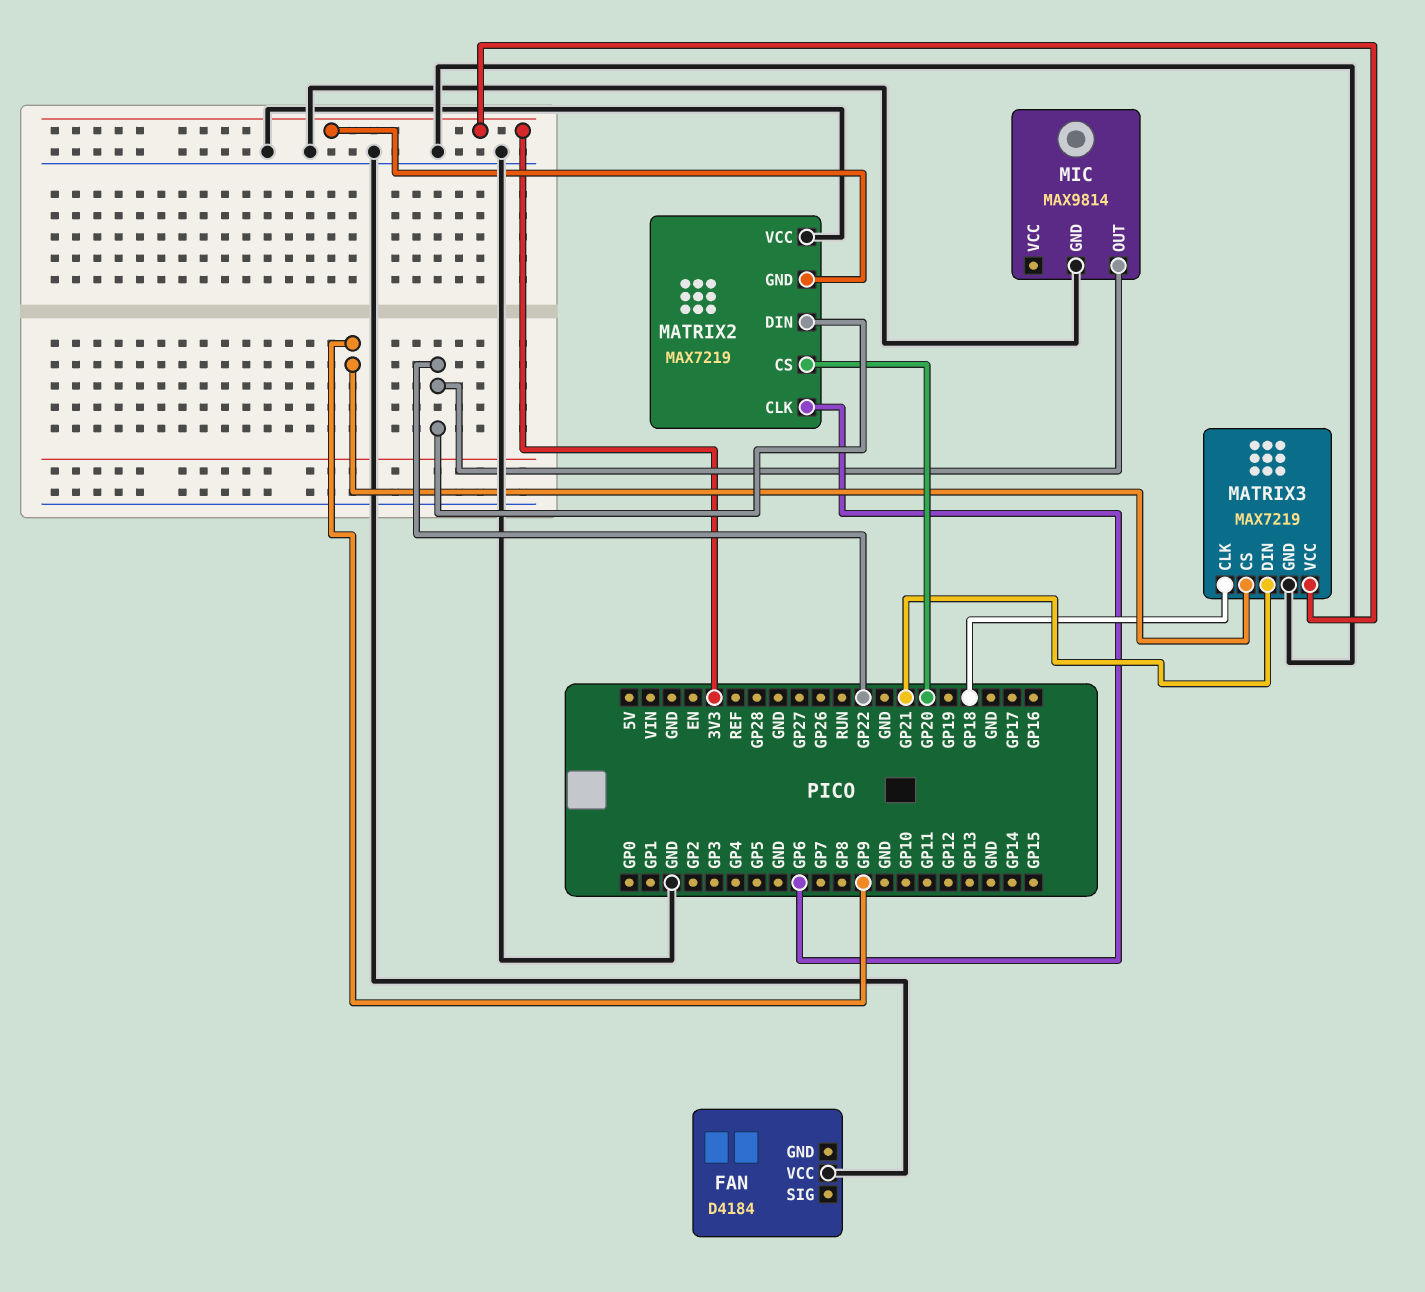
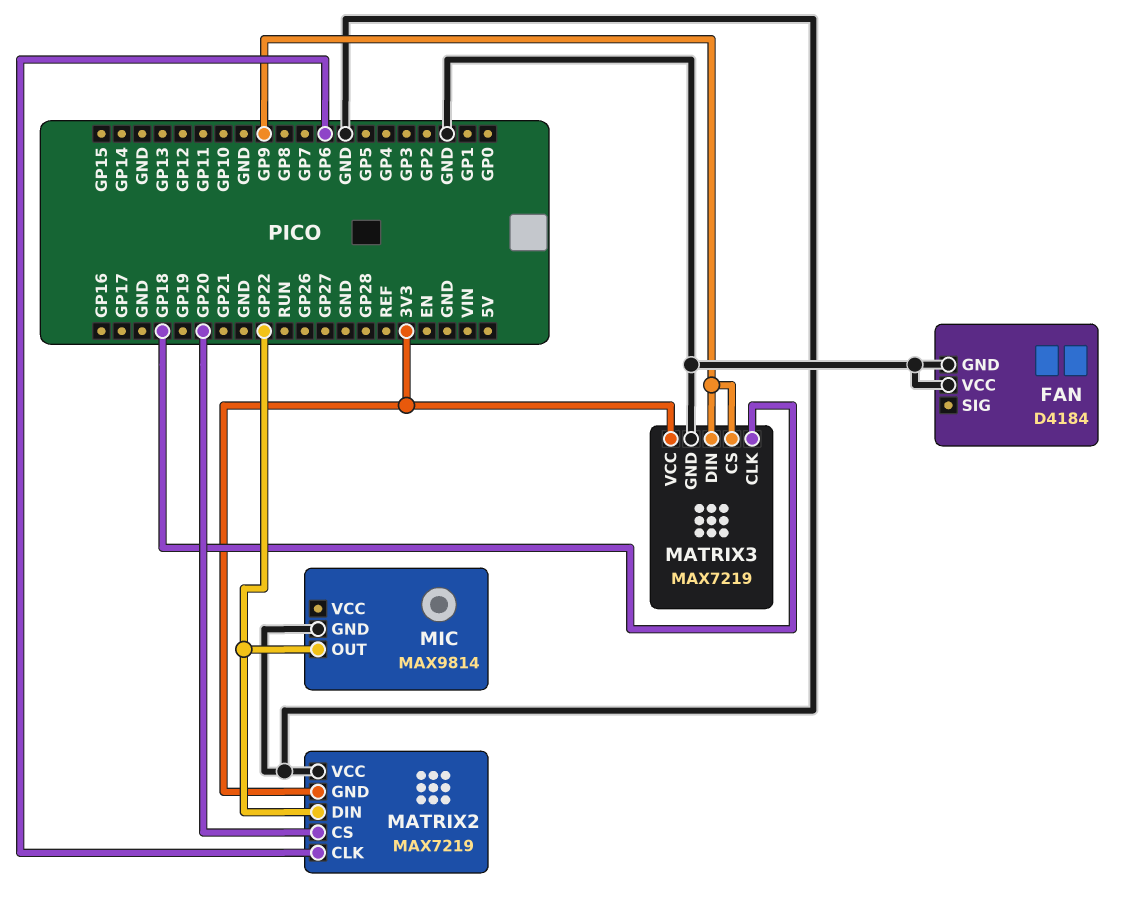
FAN pin GND: none -> GND
MATRIX3 pin DIN: GP21 -> GP9

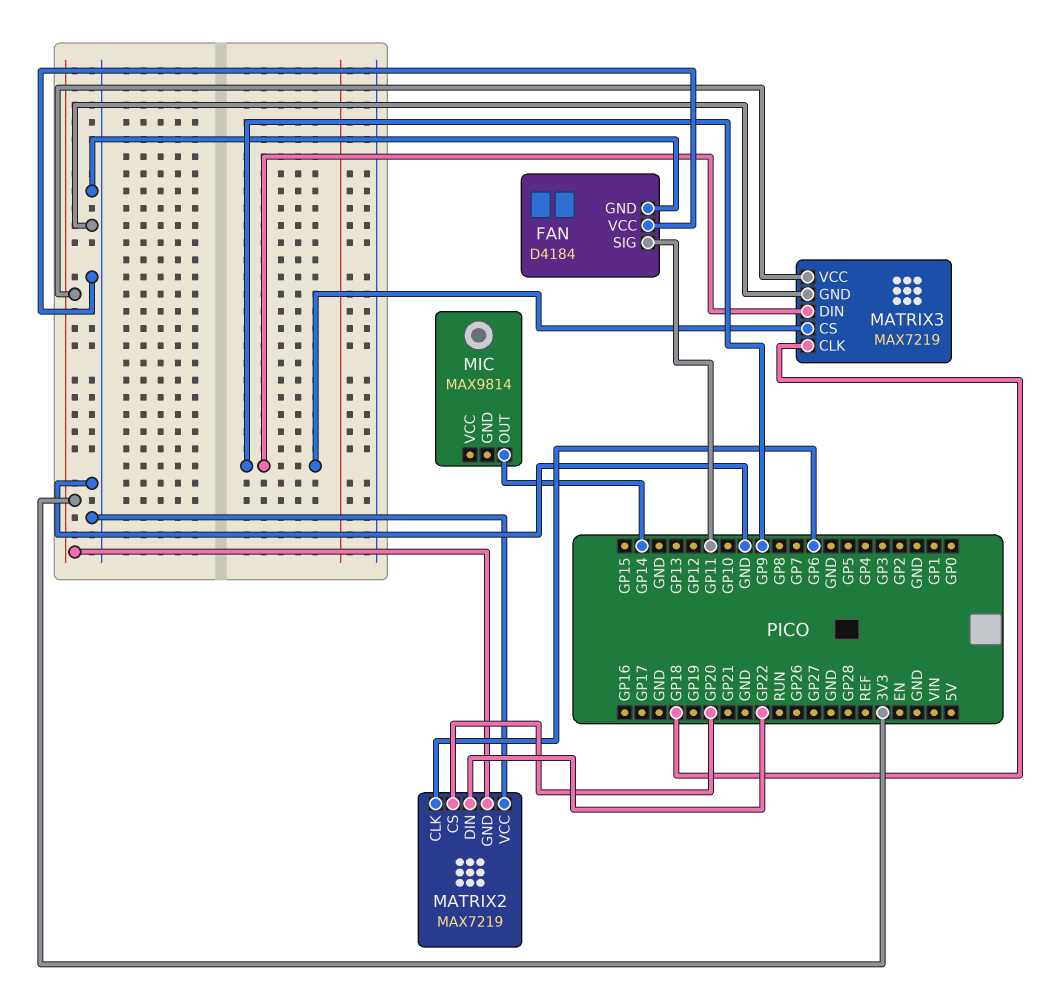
FAN pin SIG: none -> GP11
MIC pin GND: GND -> none
MIC pin OUT: GP22 -> GP14

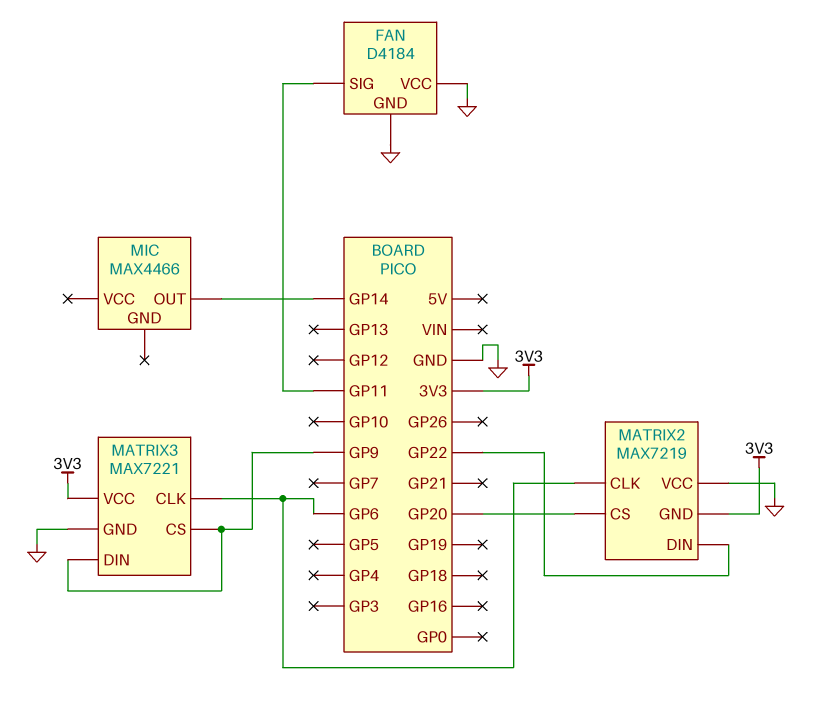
MATRIX3: MAX7219 -> MAX7221
MATRIX3 pin CLK: GP18 -> GP6
MIC: MAX9814 -> MAX4466

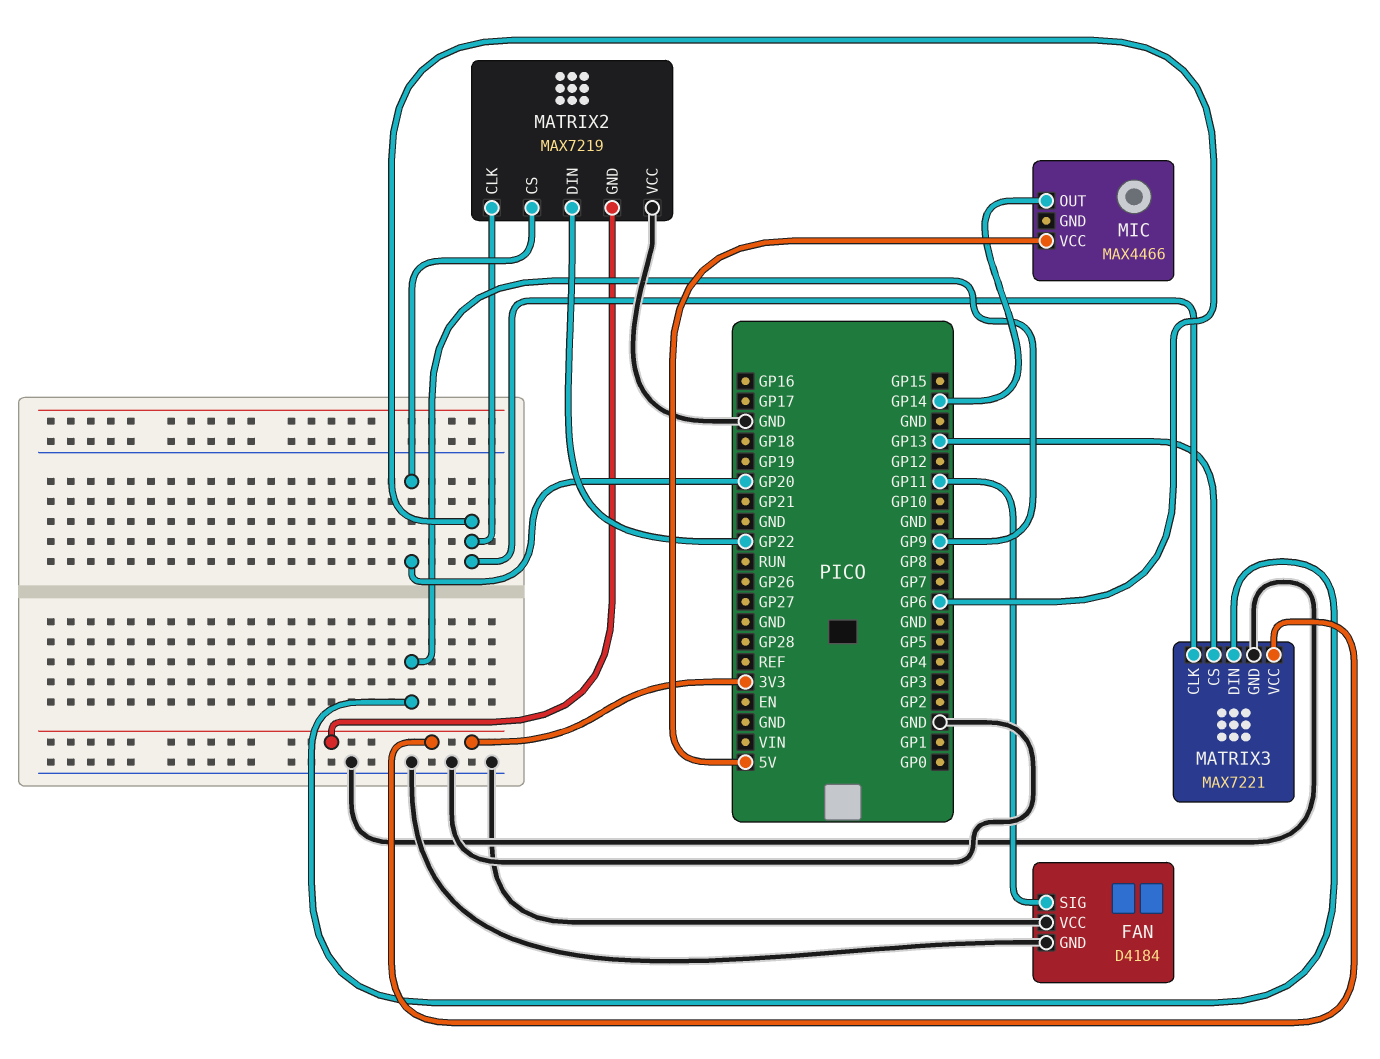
MATRIX3 pin CS: GP9 -> GP13
MIC pin VCC: none -> 5V

